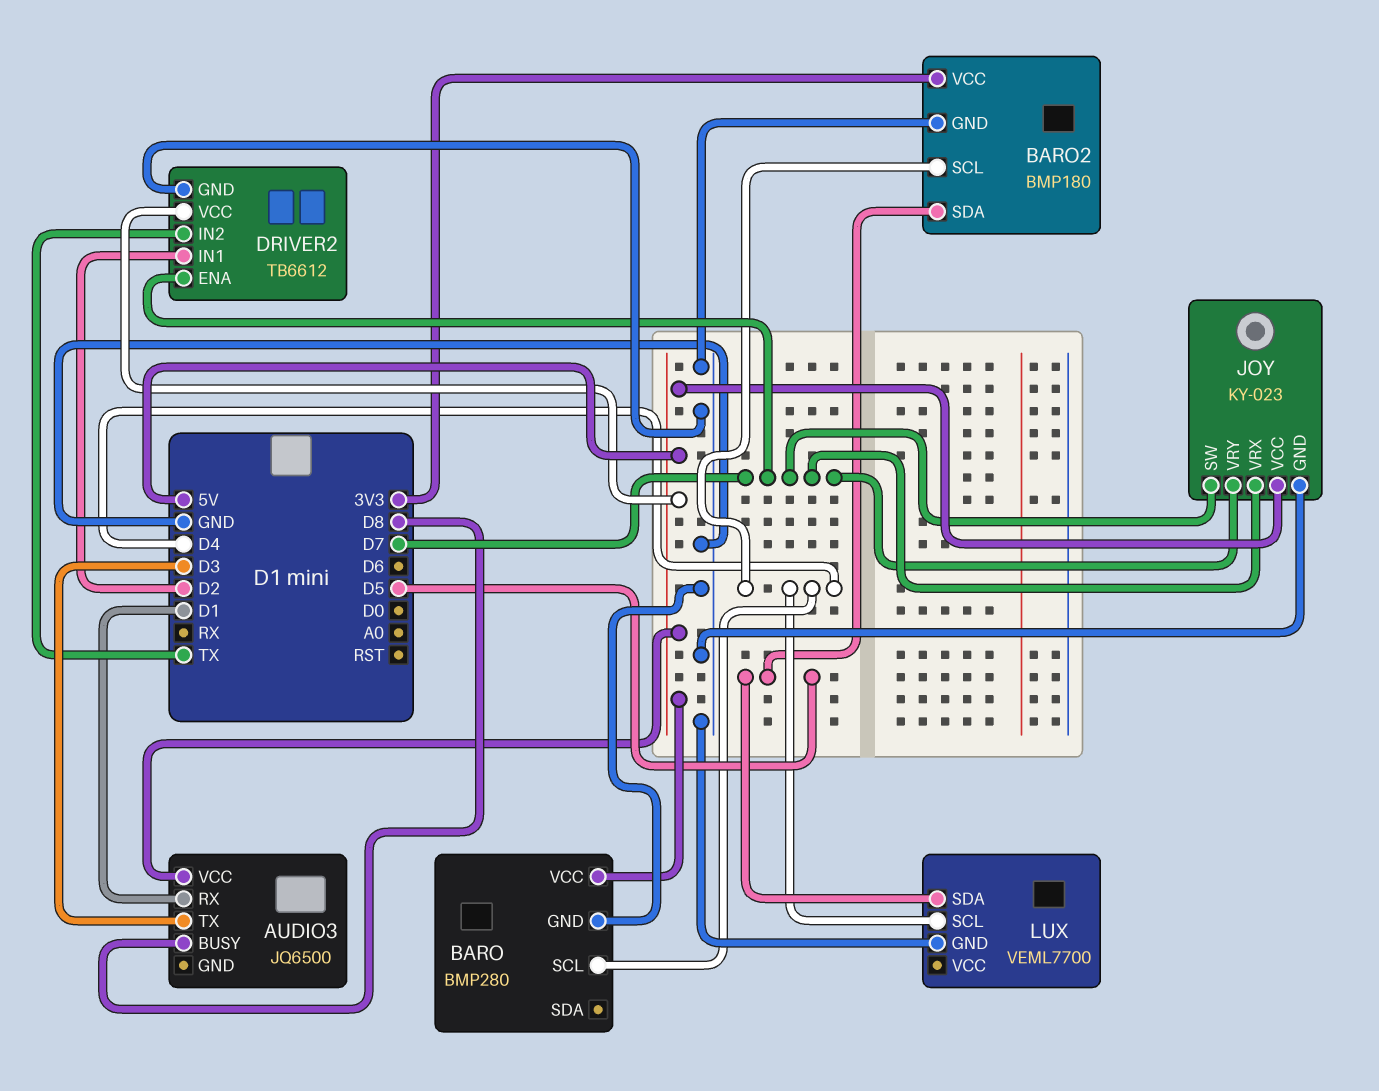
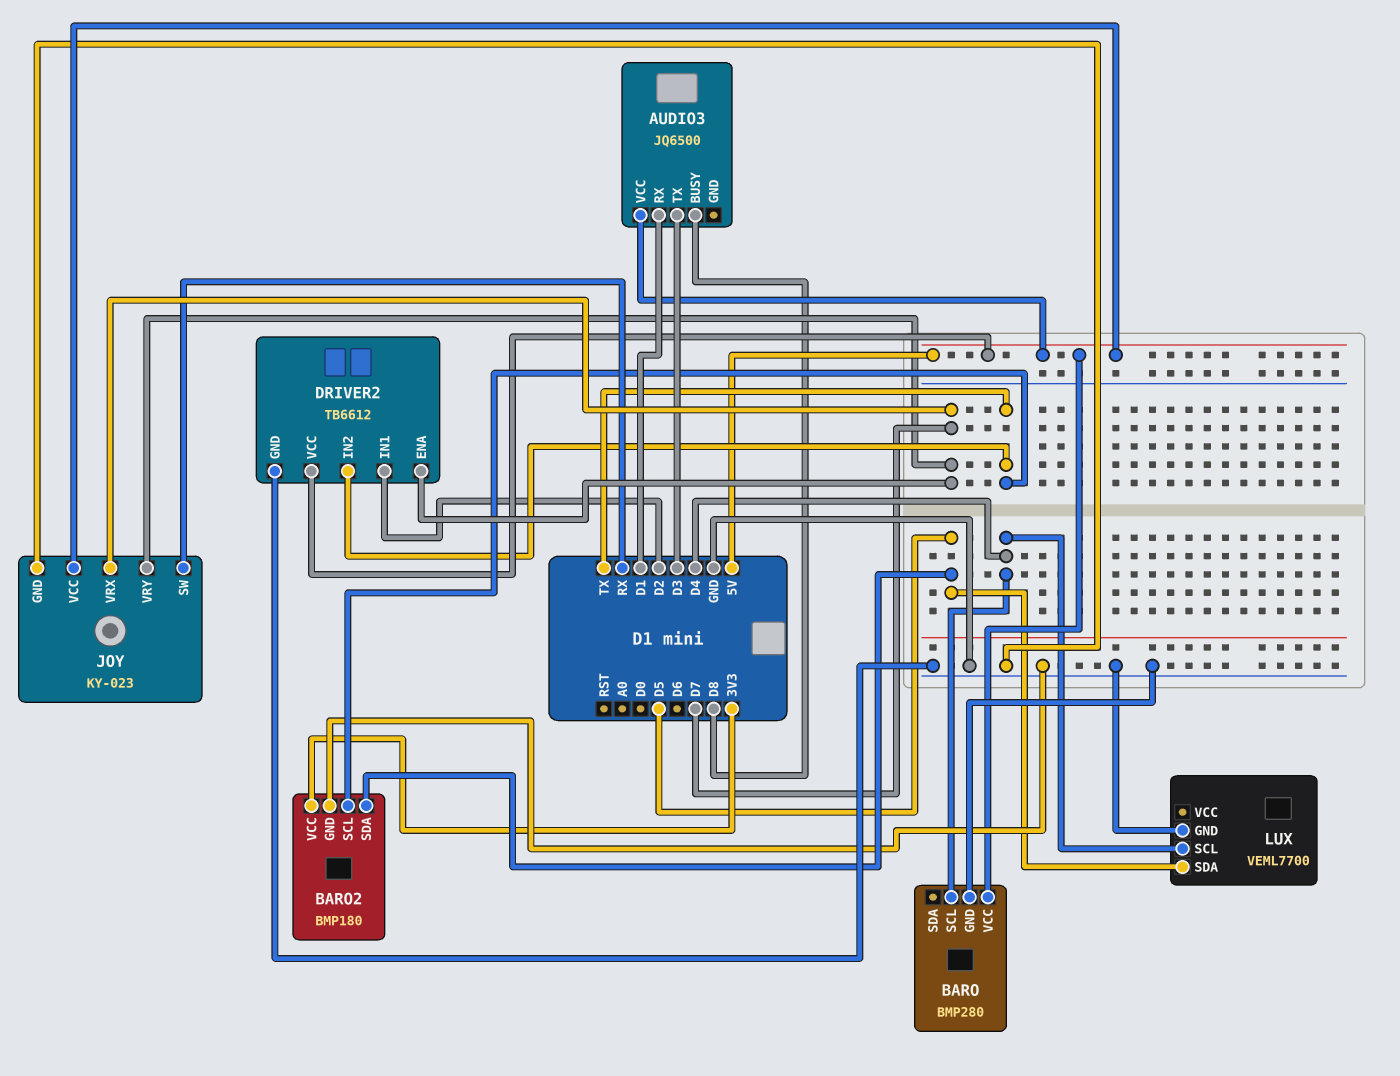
BARO2 pin SCL: D4 -> TX
JOY pin SW: D7 -> RX

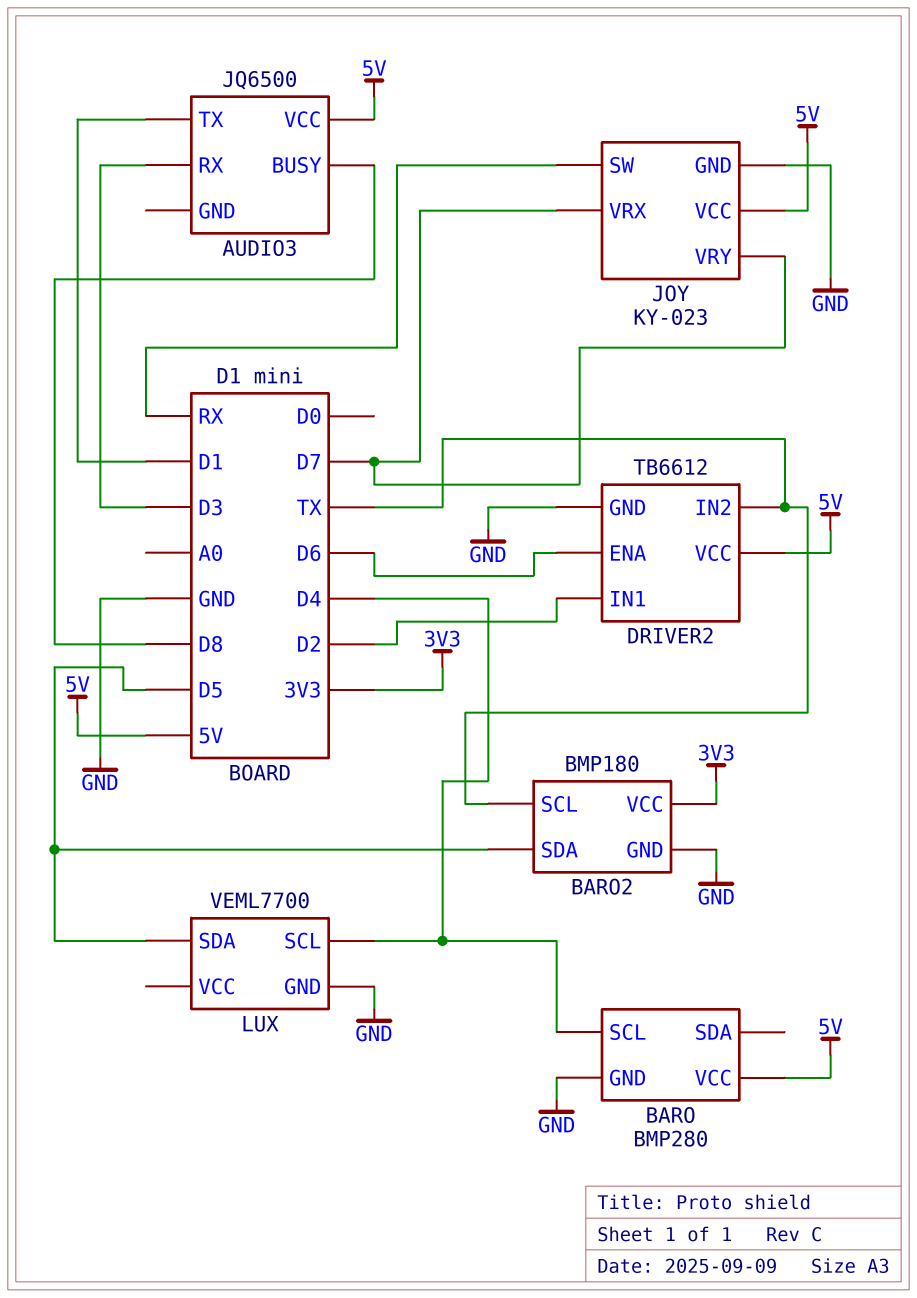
AUDIO3 pin RX: D1 -> D3
AUDIO3 pin TX: D3 -> D1
DRIVER2 pin ENA: D7 -> D6

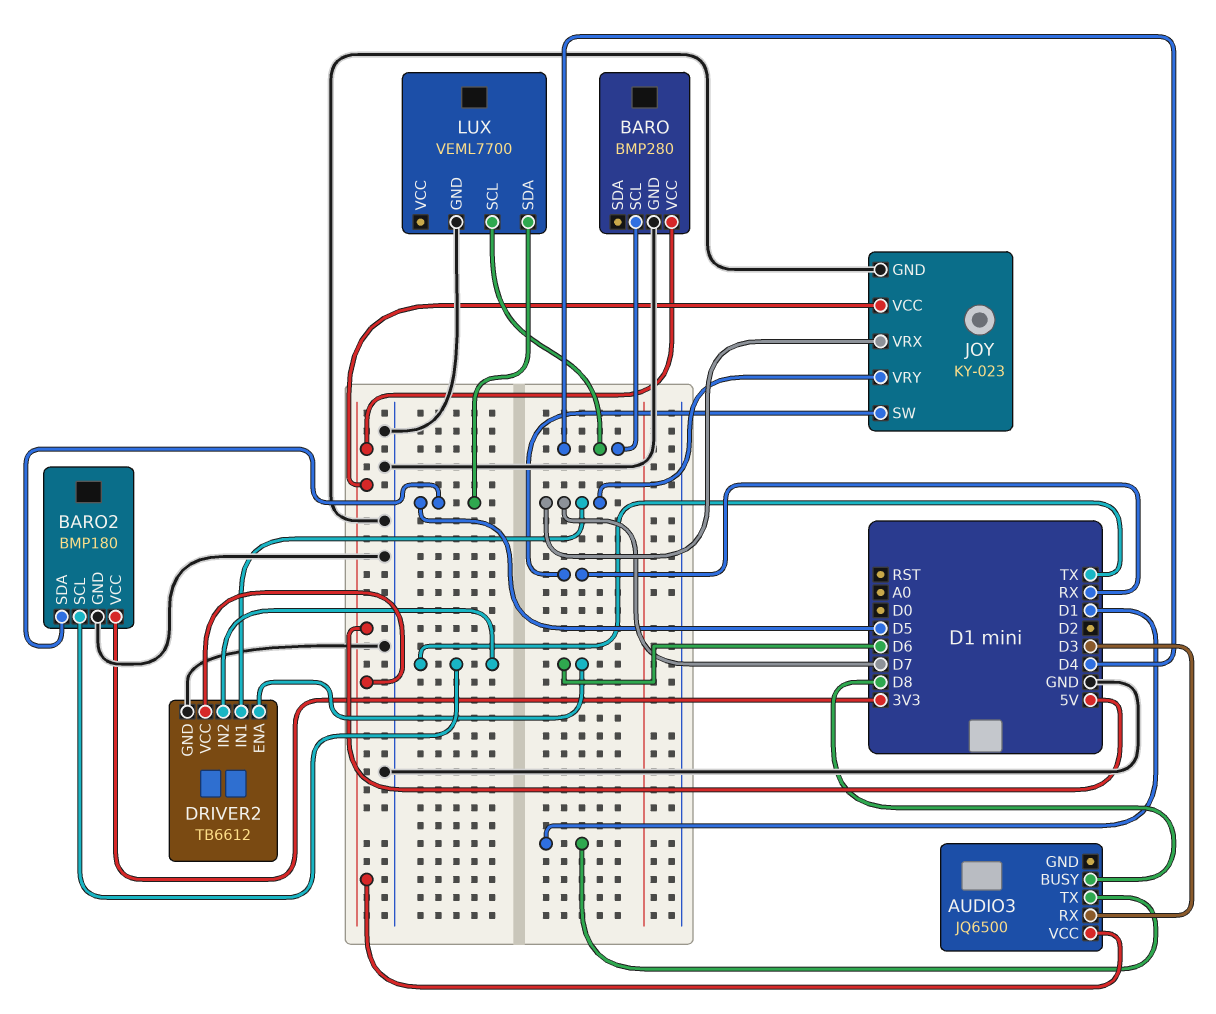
DRIVER2 pin IN1: D2 -> D7

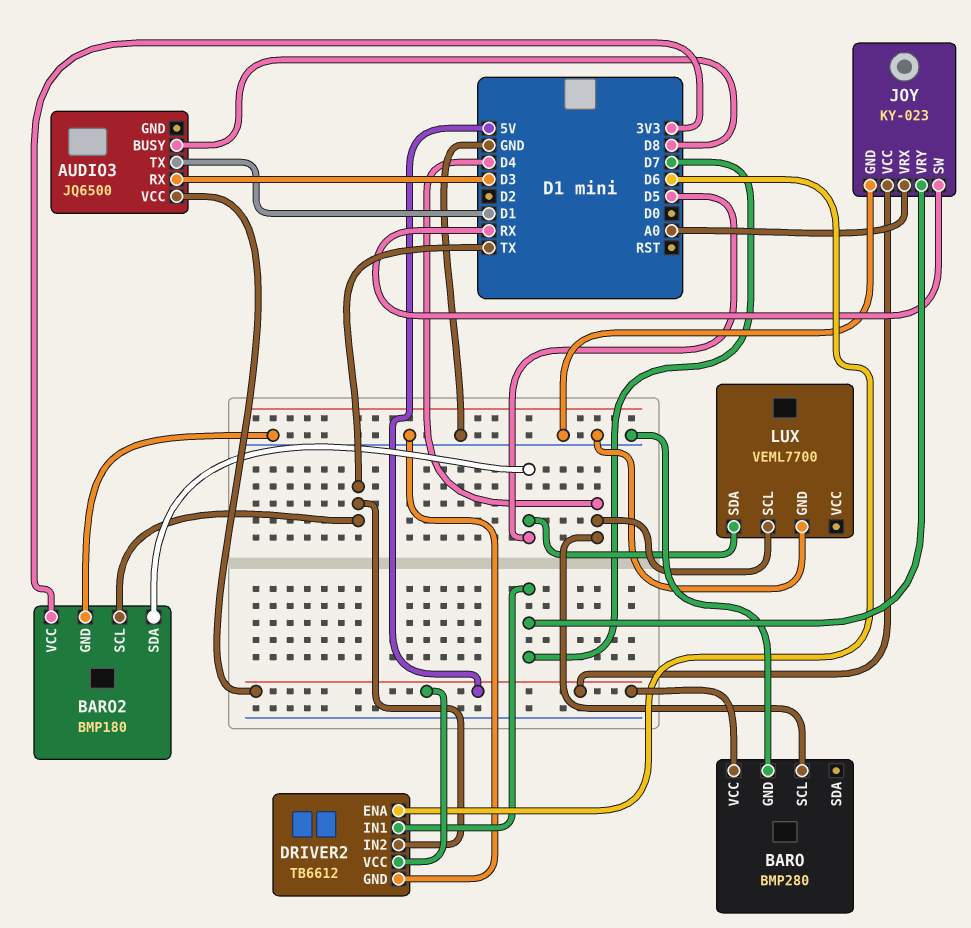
JOY pin VRX: D7 -> A0

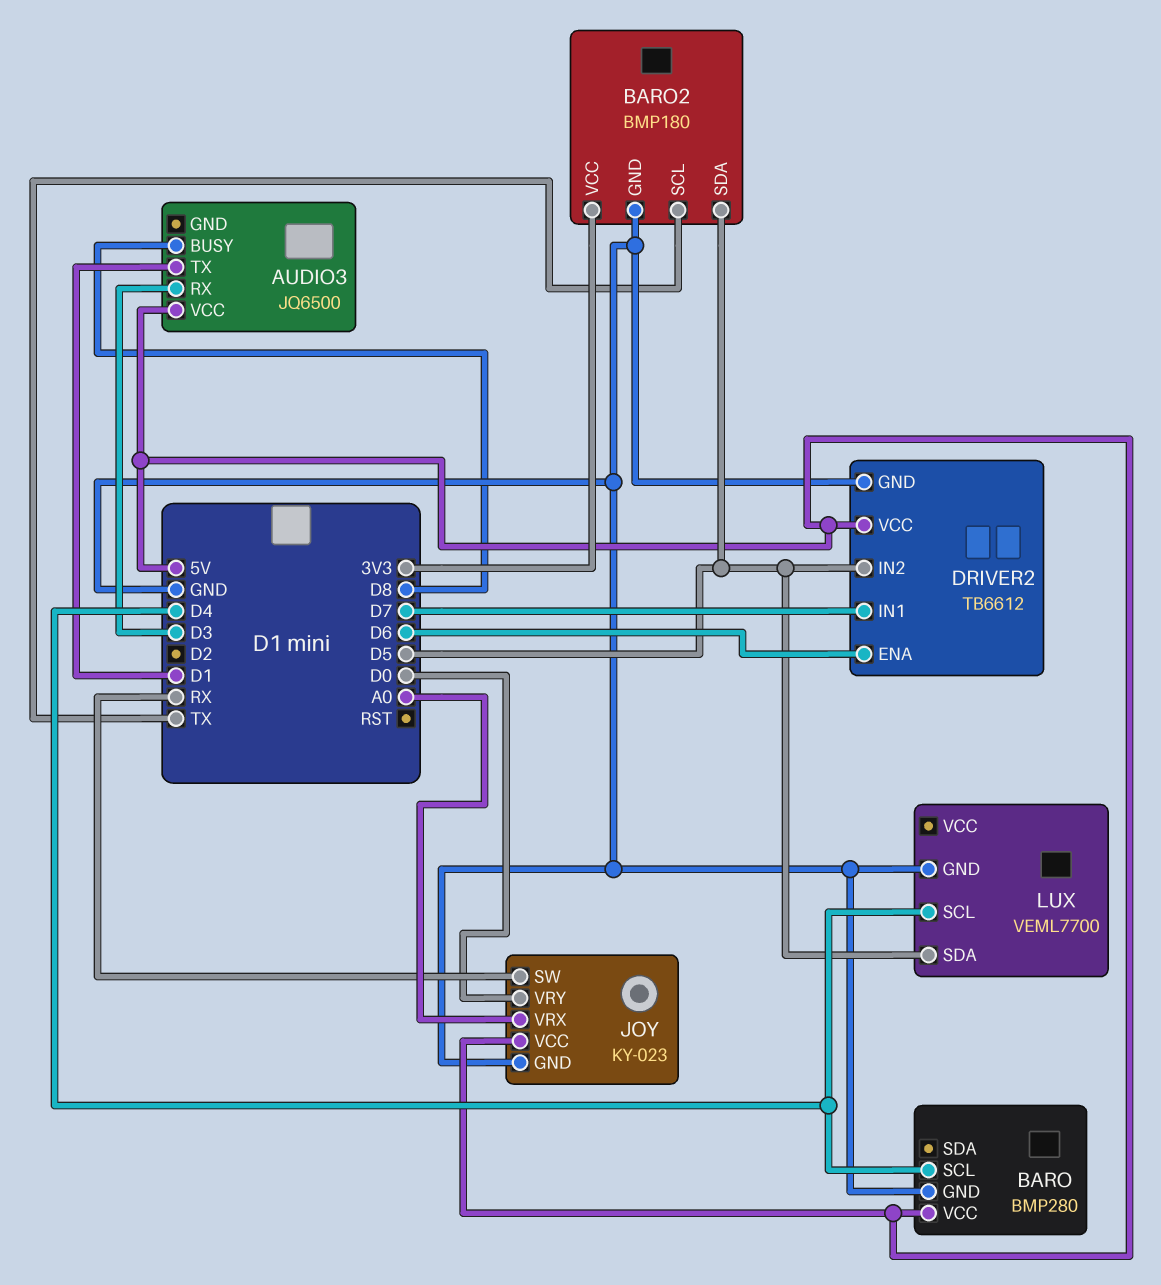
DRIVER2 pin IN2: TX -> D5
JOY pin VRY: D7 -> D0

